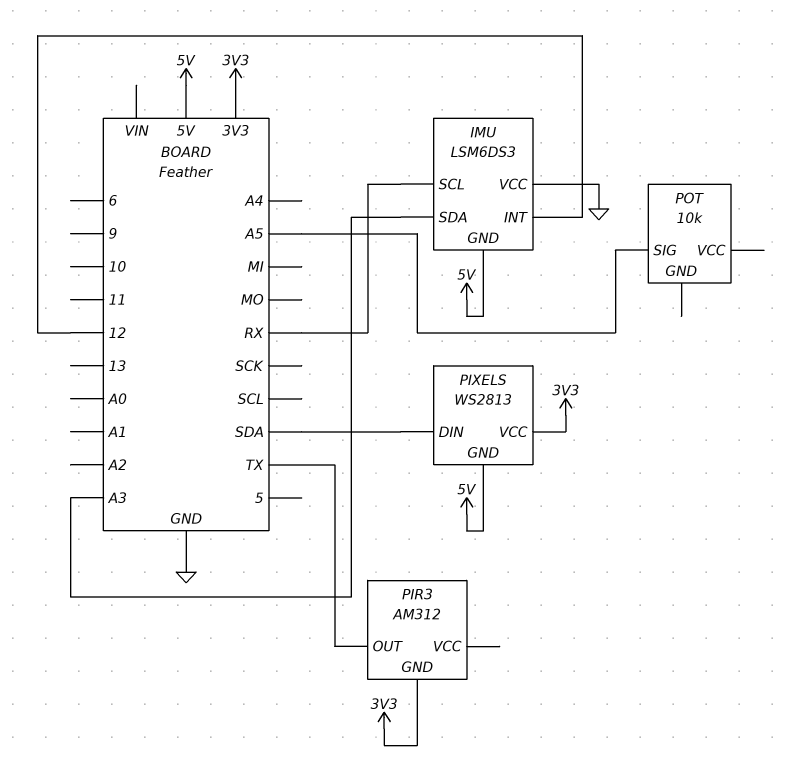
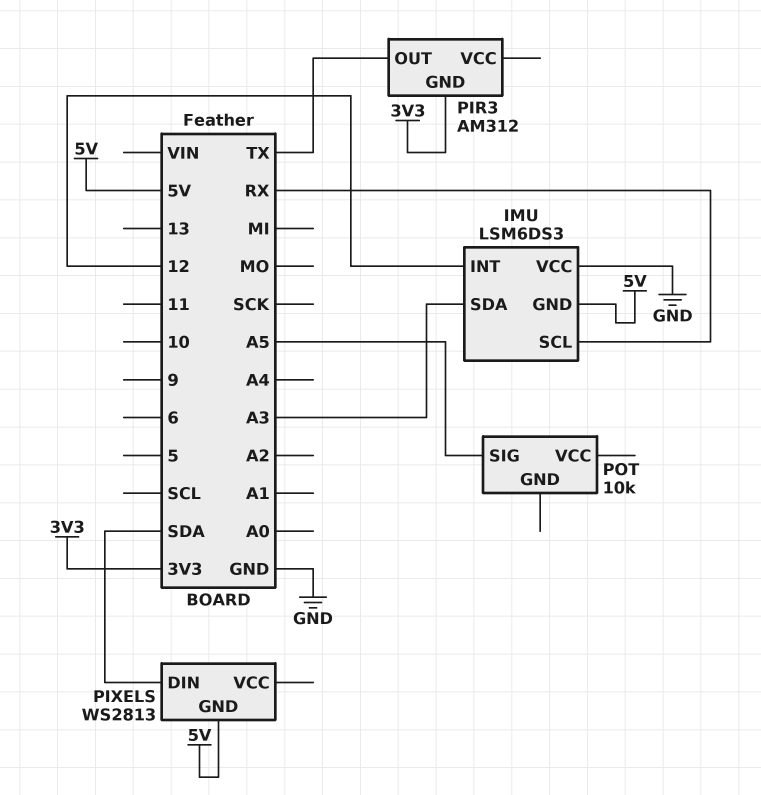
PIXELS pin VCC: 3V3 -> none

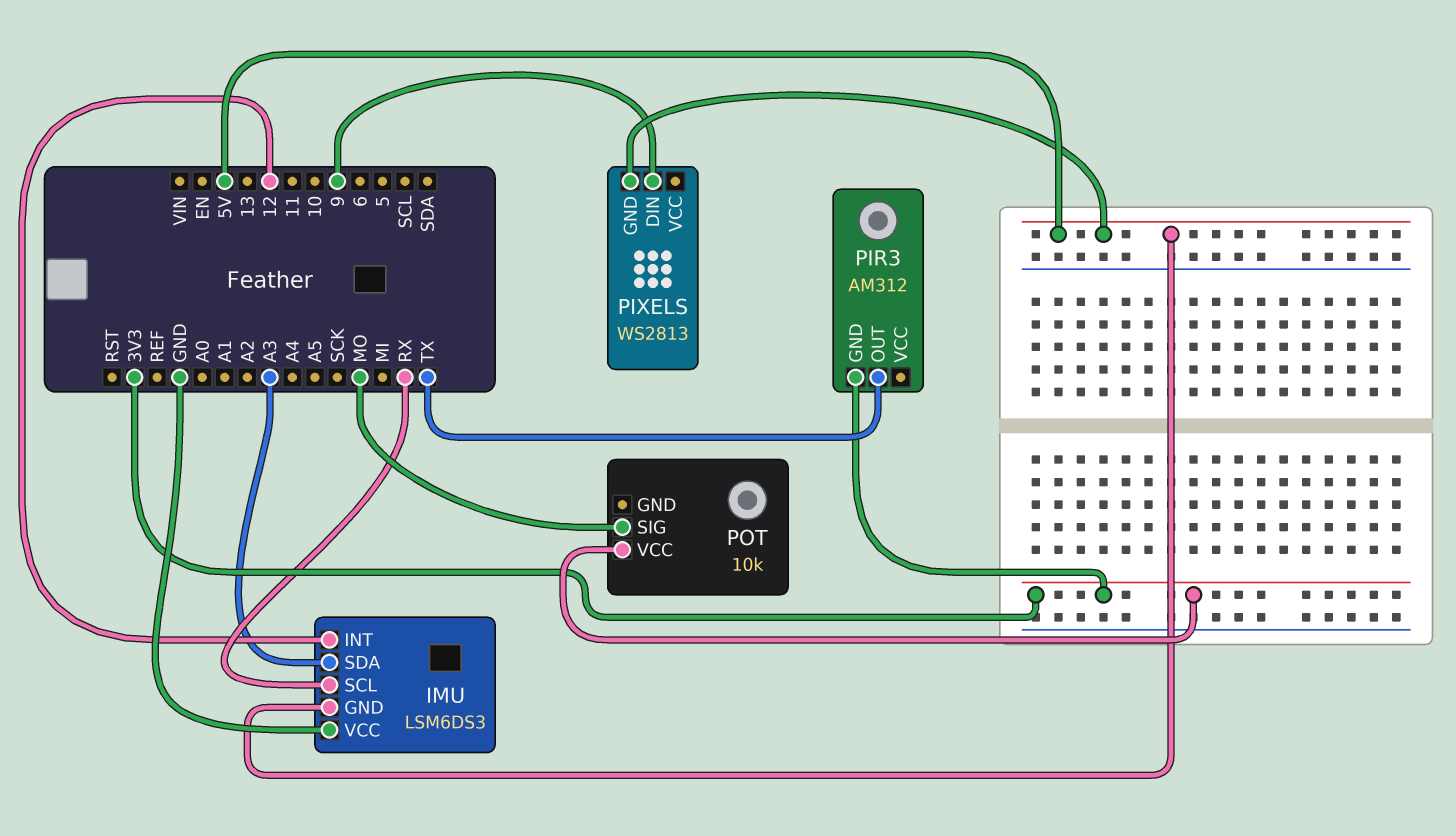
PIXELS pin DIN: SDA -> 9
POT pin SIG: A5 -> MO
POT pin VCC: none -> 3V3

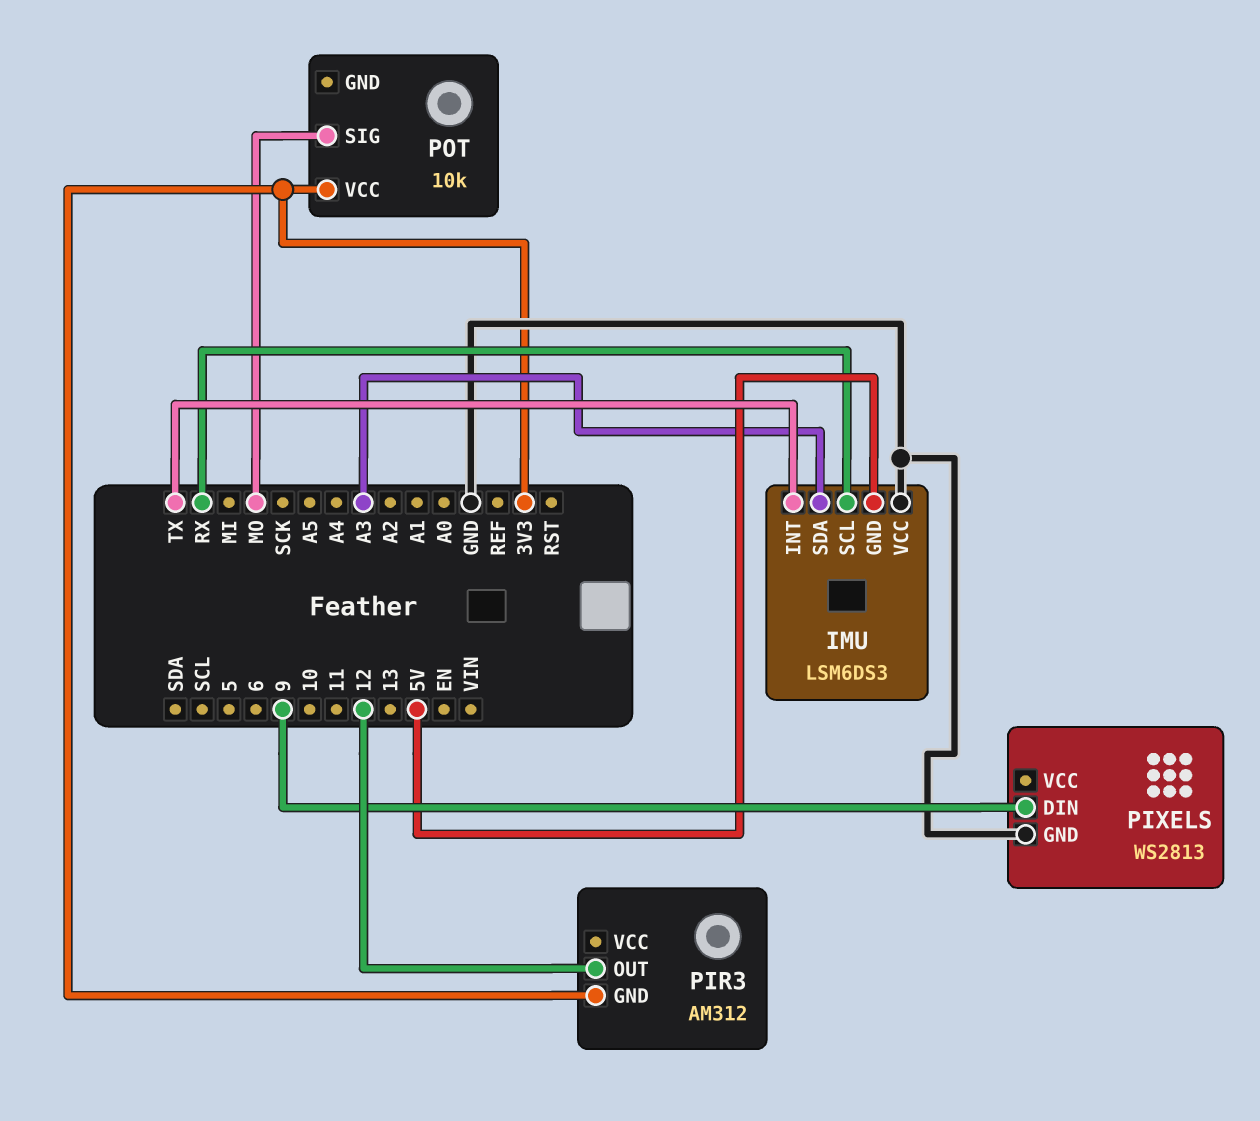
IMU pin INT: 12 -> TX
PIR3 pin OUT: TX -> 12
PIXELS pin GND: 5V -> GND

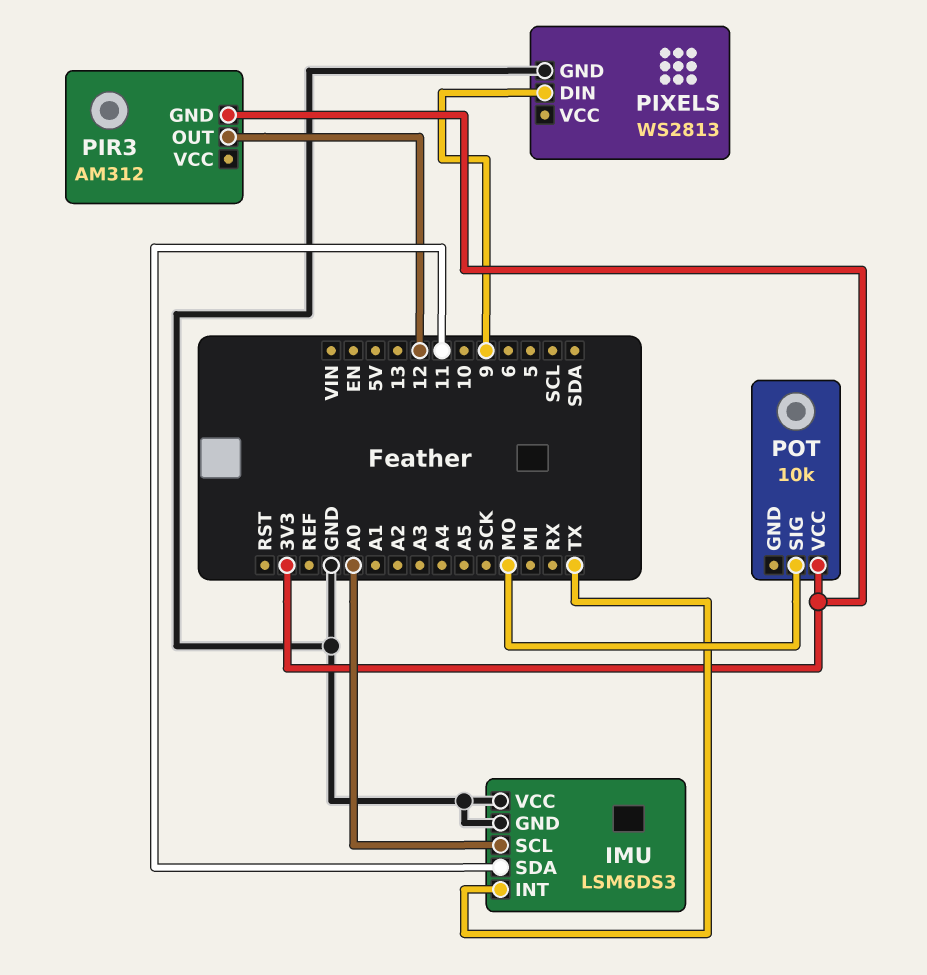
IMU pin GND: 5V -> GND
IMU pin SCL: RX -> A0
IMU pin SDA: A3 -> 11

